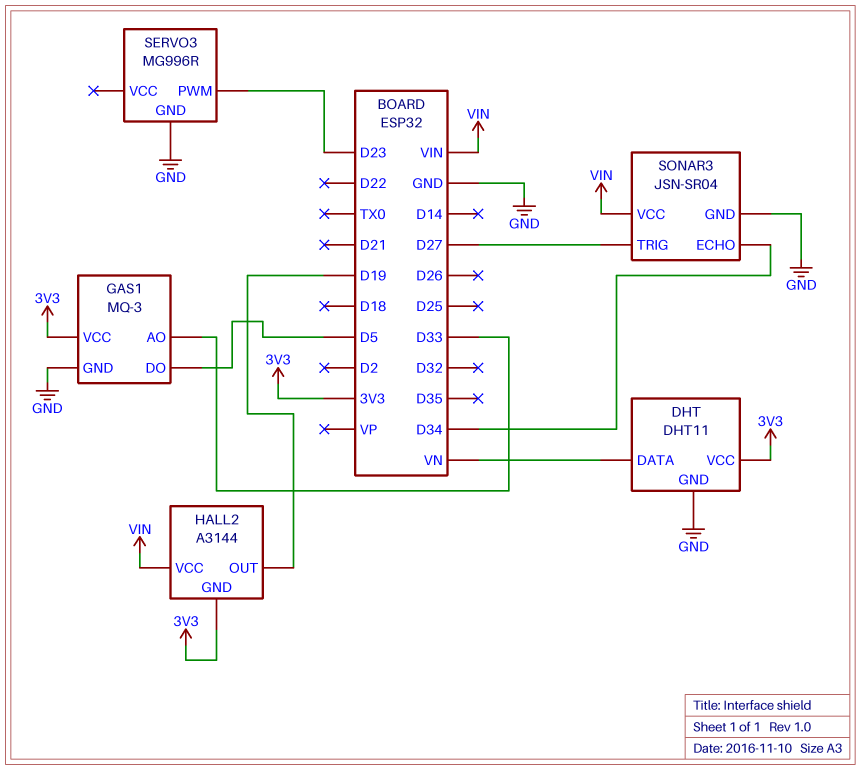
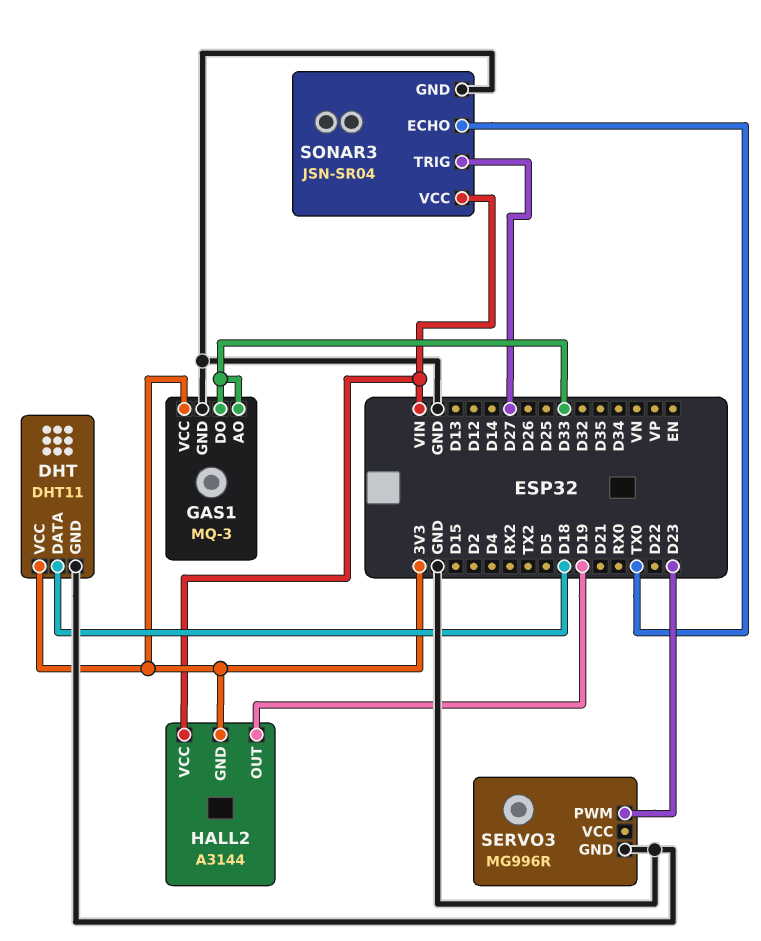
DHT pin DATA: VN -> D18
GAS1 pin DO: D5 -> D33
SONAR3 pin ECHO: D34 -> TX0

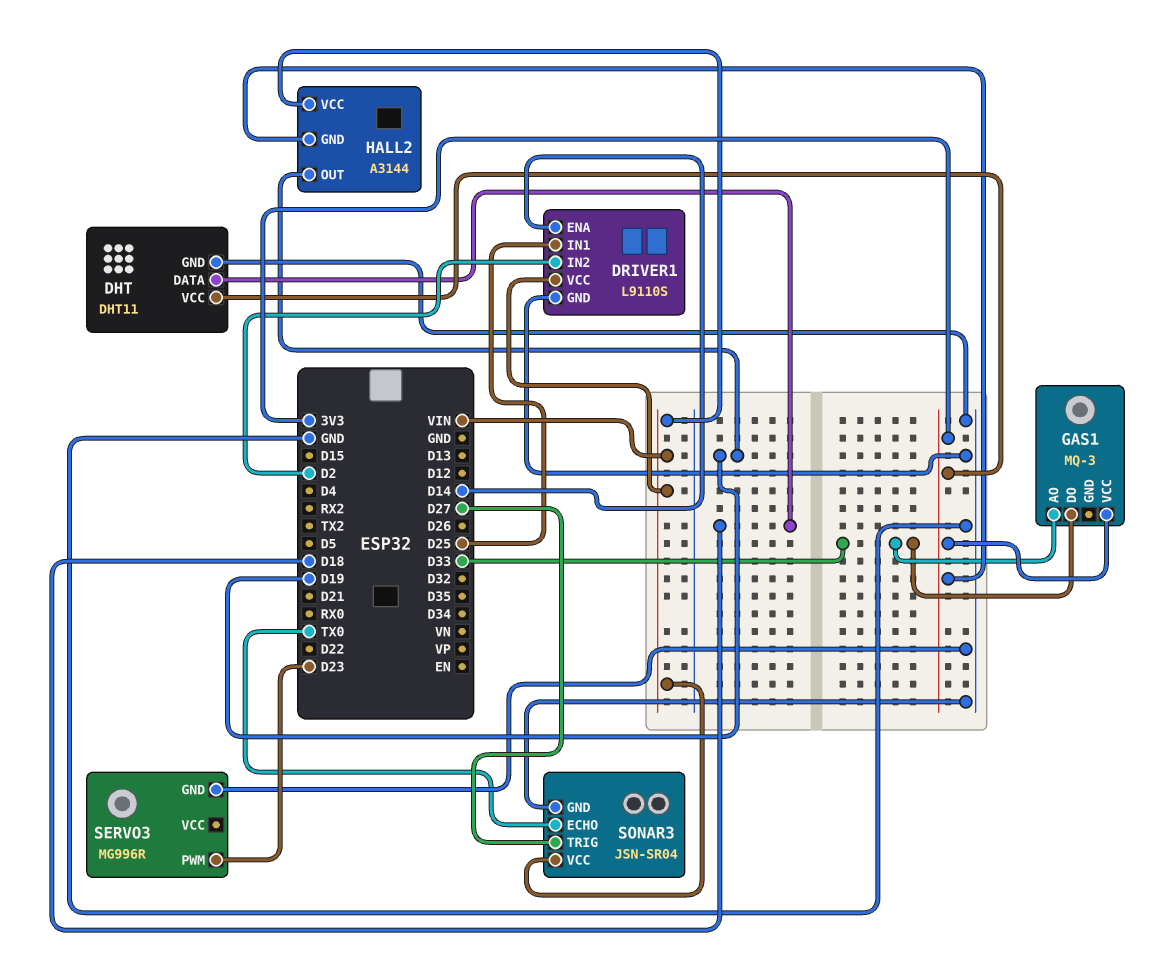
DRIVER1: none -> L9110S
DRIVER1 pin ENA: none -> D14
DRIVER1 pin GND: none -> GND
DRIVER1 pin IN1: none -> D25
DRIVER1 pin IN2: none -> D2
DRIVER1 pin VCC: none -> VIN
GAS1 pin GND: GND -> none

